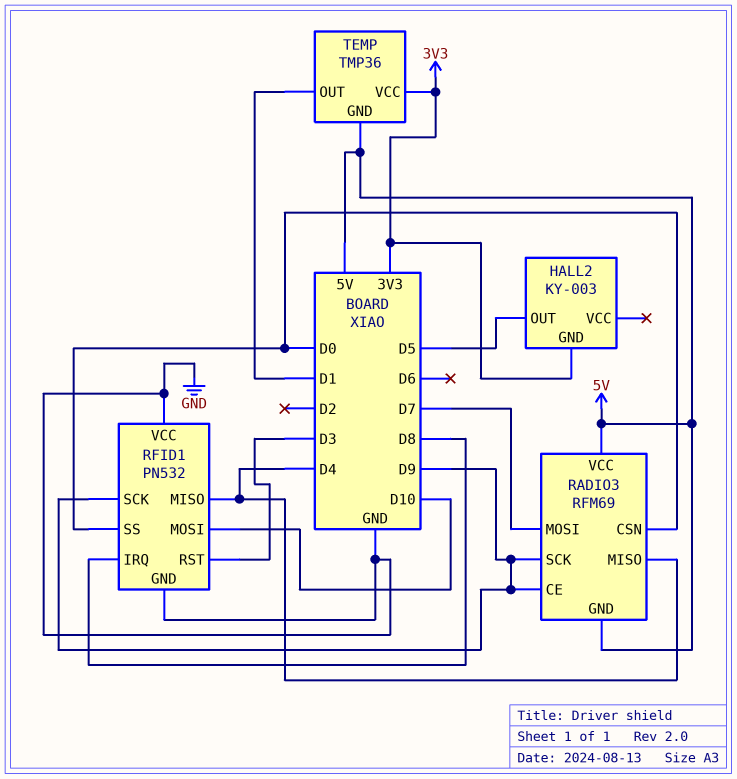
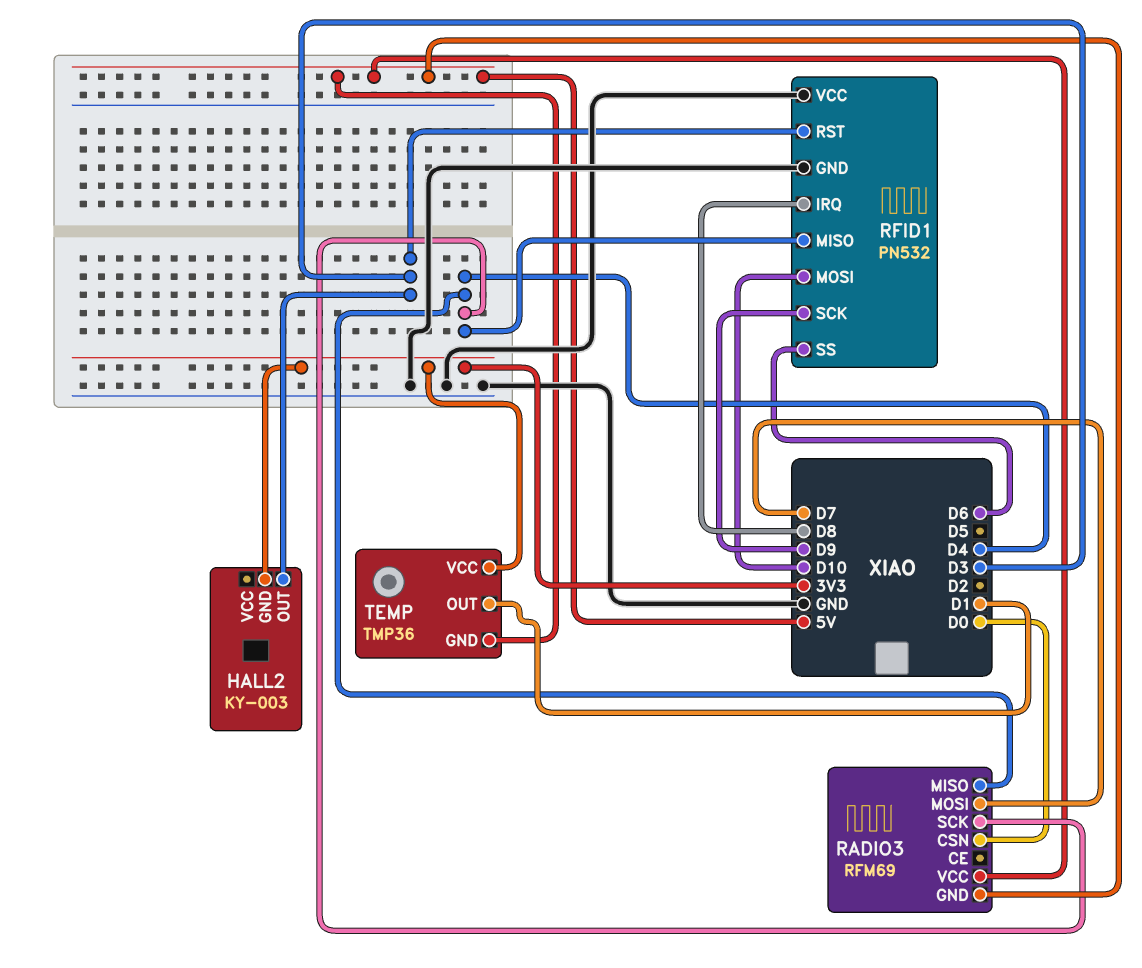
HALL2 pin OUT: D5 -> D3
RADIO3 pin CE: D9 -> none
RADIO3 pin SCK: D9 -> D4
RFID1 pin SS: D0 -> D6

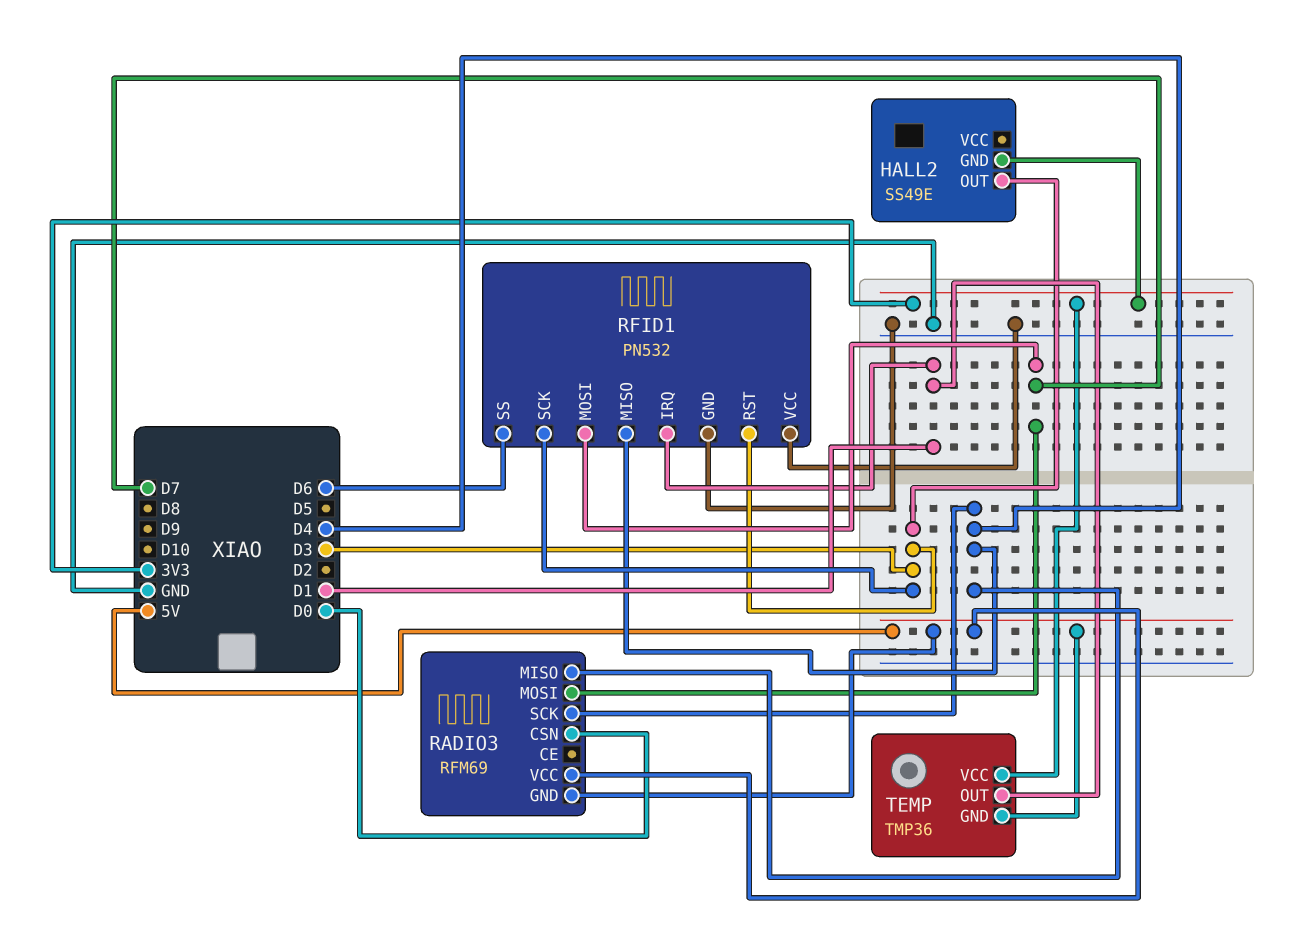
HALL2: KY-003 -> SS49E
RFID1 pin IRQ: D8 -> D1
RFID1 pin MOSI: D10 -> D7
RFID1 pin SCK: D9 -> D3

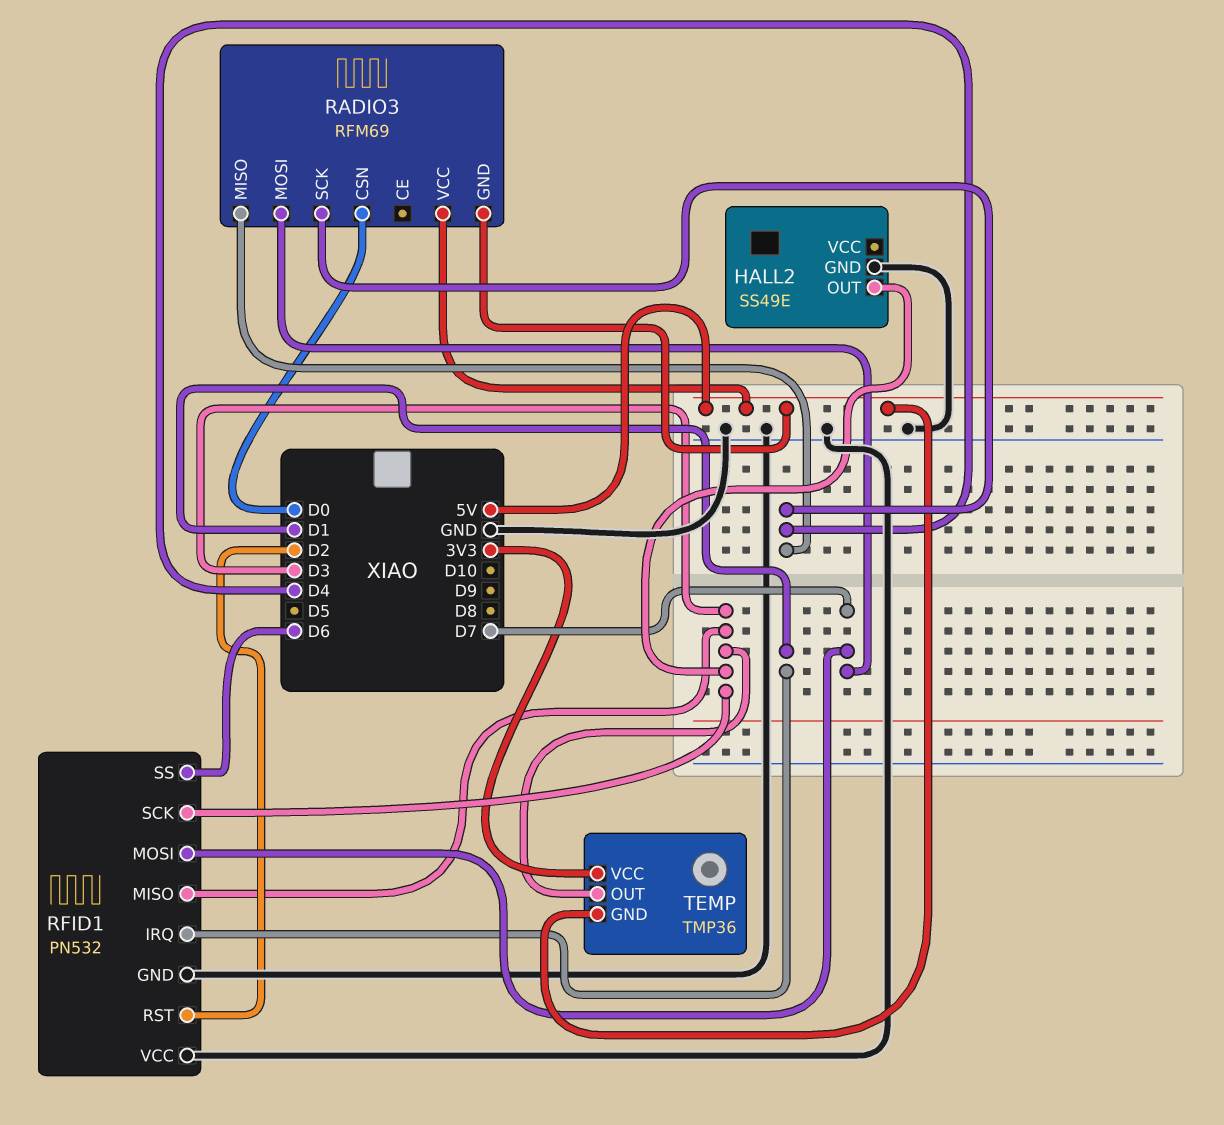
HALL2 pin GND: 3V3 -> GND
RFID1 pin MISO: D4 -> D3
RFID1 pin RST: D3 -> D2
TEMP pin OUT: D1 -> D3

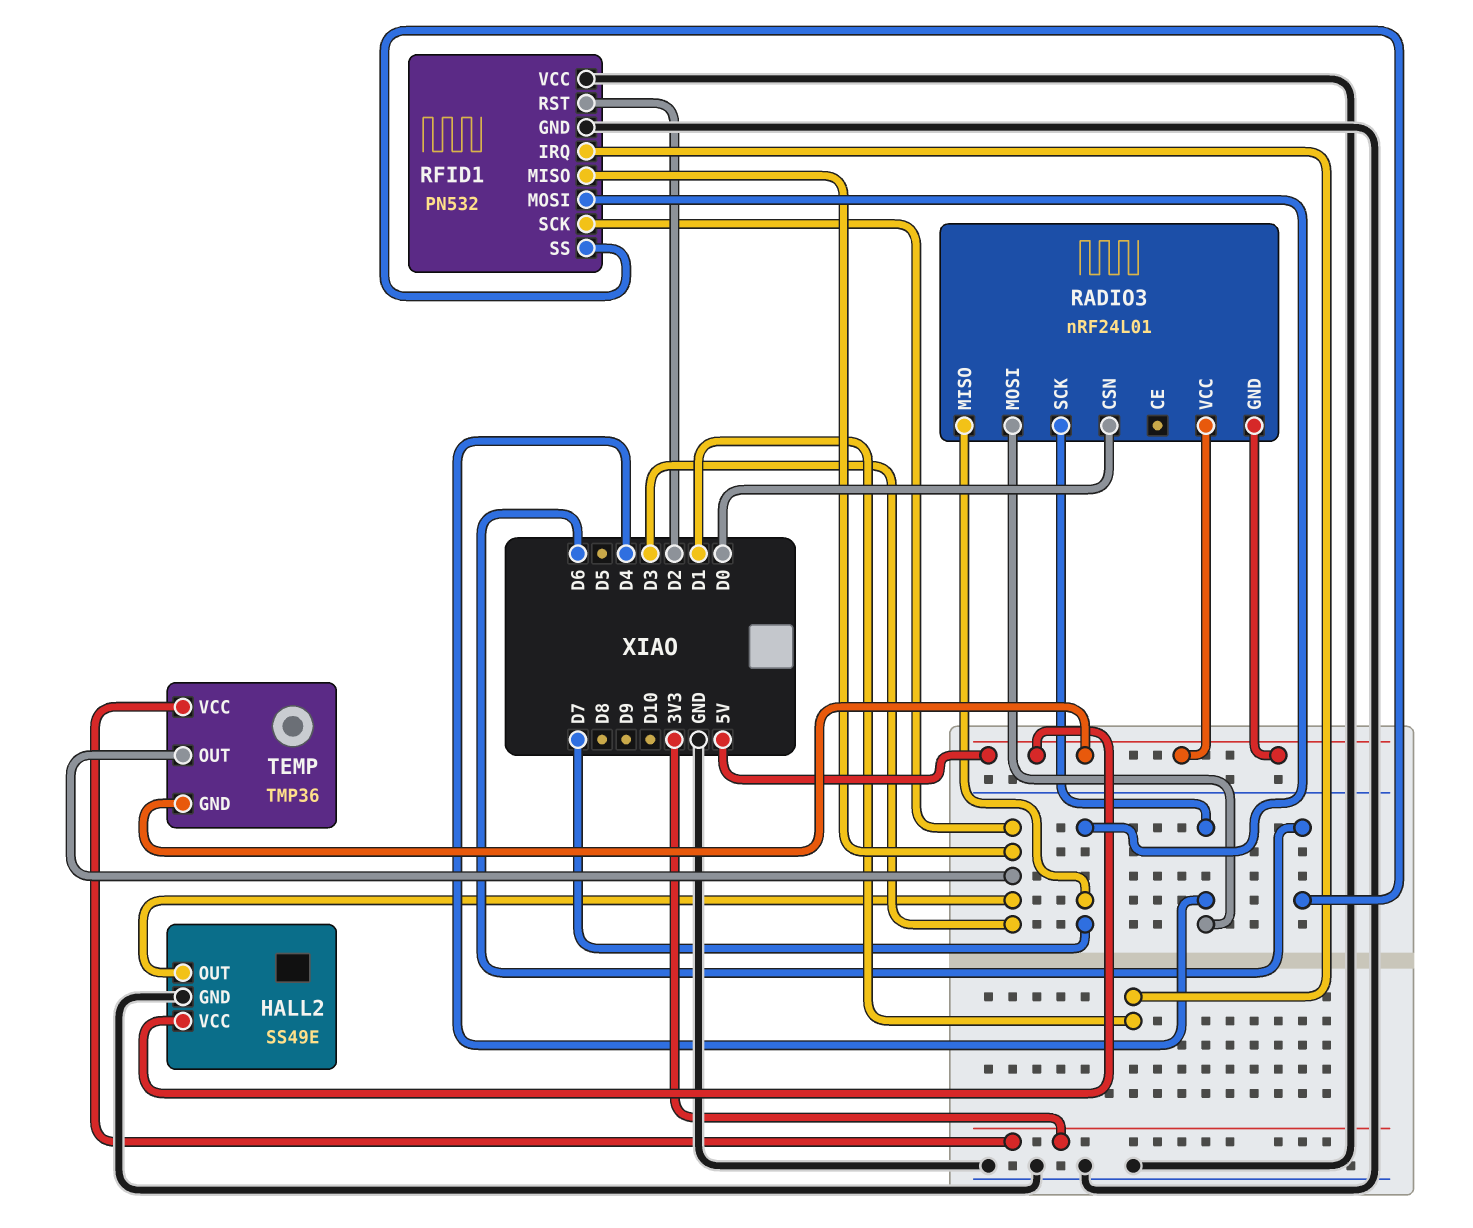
HALL2 pin VCC: none -> 5V
RADIO3: RFM69 -> nRF24L01
RADIO3 pin MISO: D4 -> D7
RADIO3 pin MOSI: D7 -> D4

